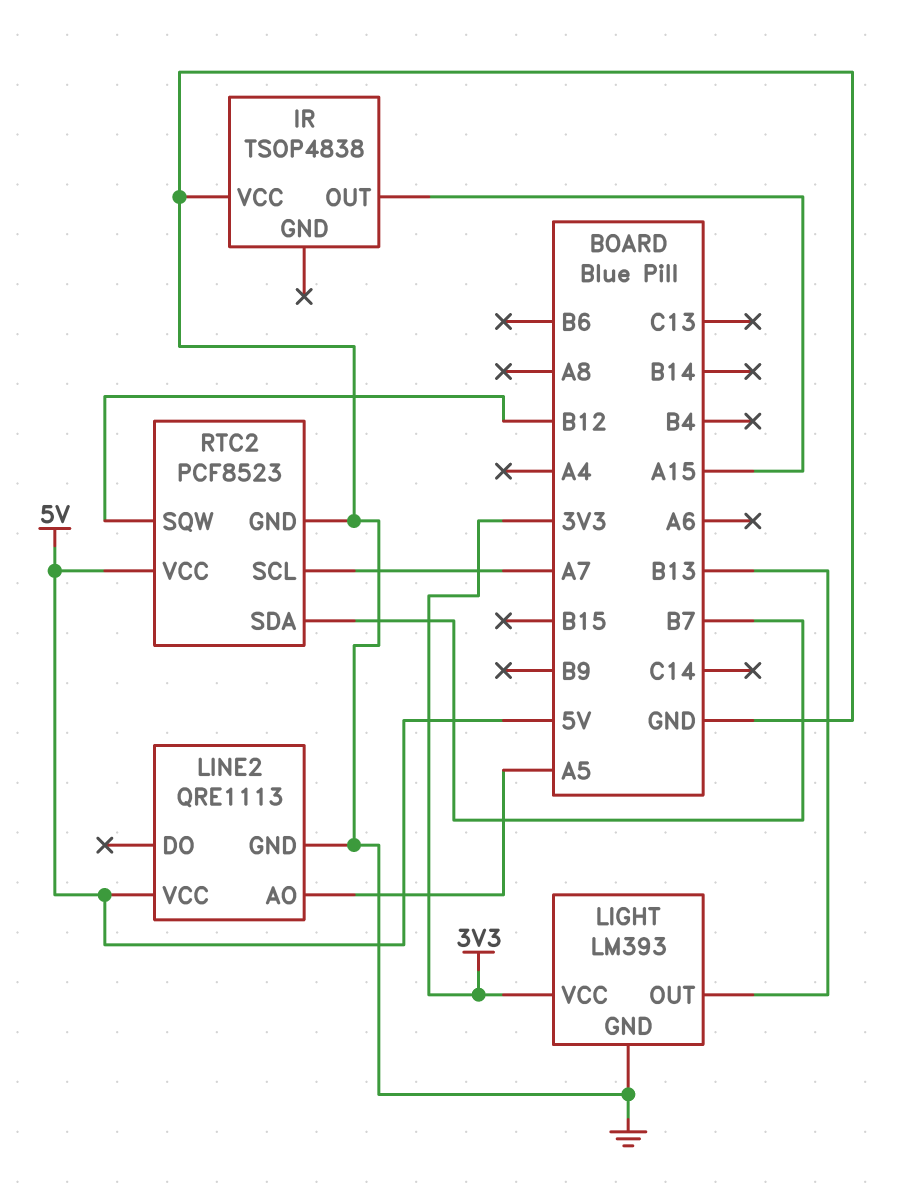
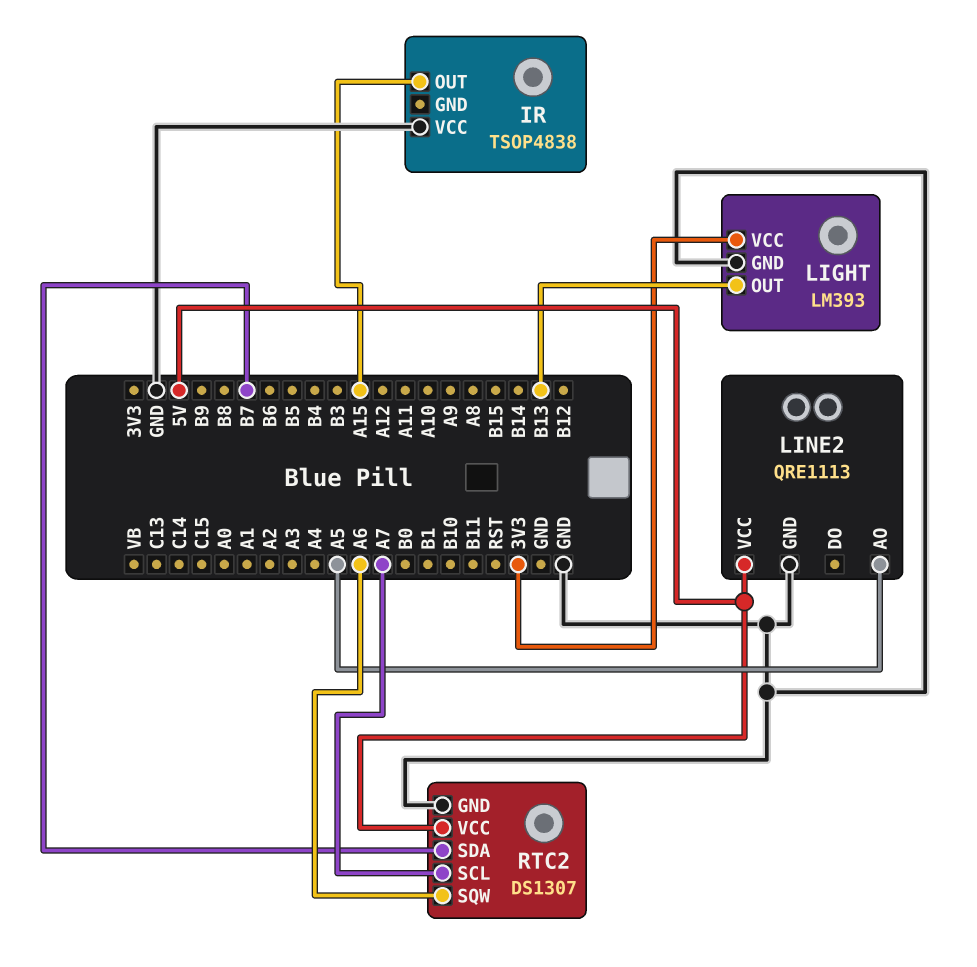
RTC2: PCF8523 -> DS1307
RTC2 pin SQW: B12 -> A6

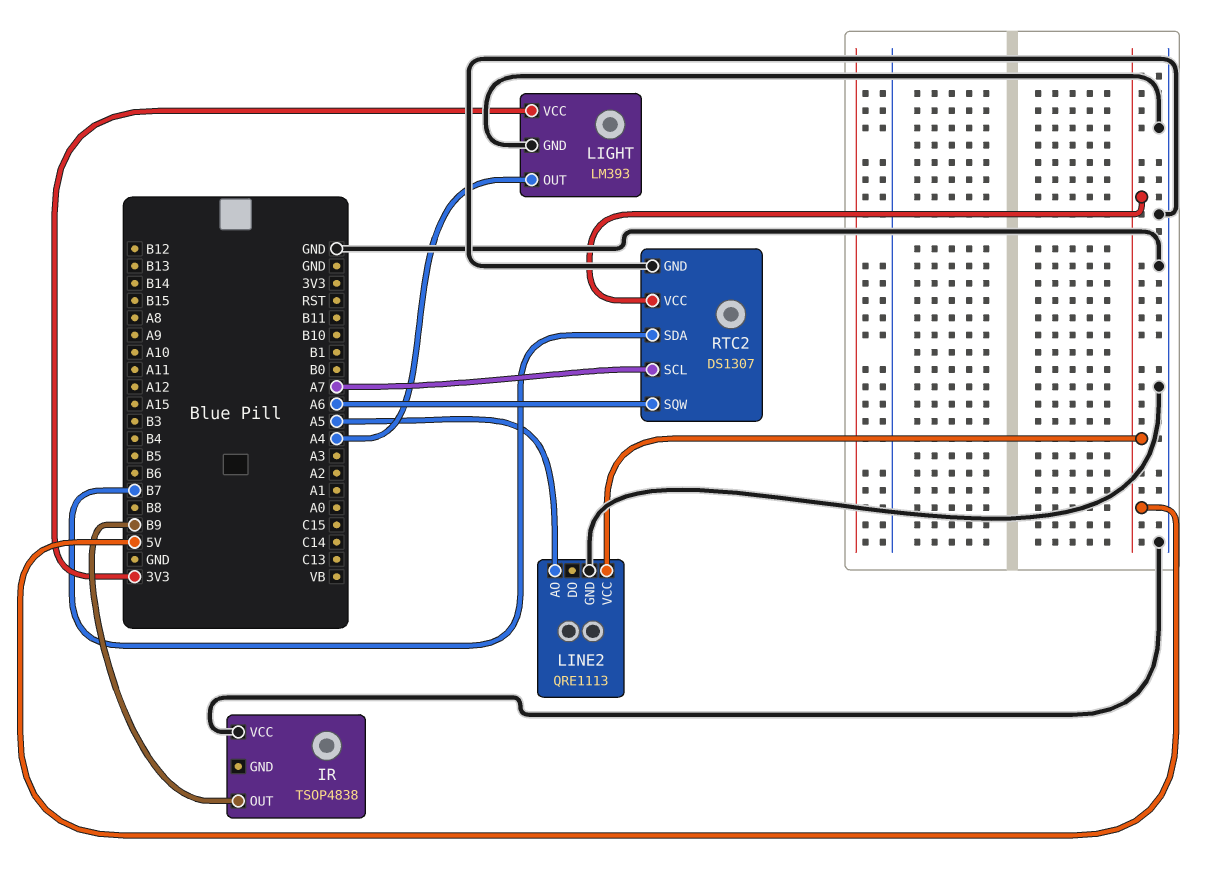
IR pin OUT: A15 -> B9
LIGHT pin OUT: B13 -> A4

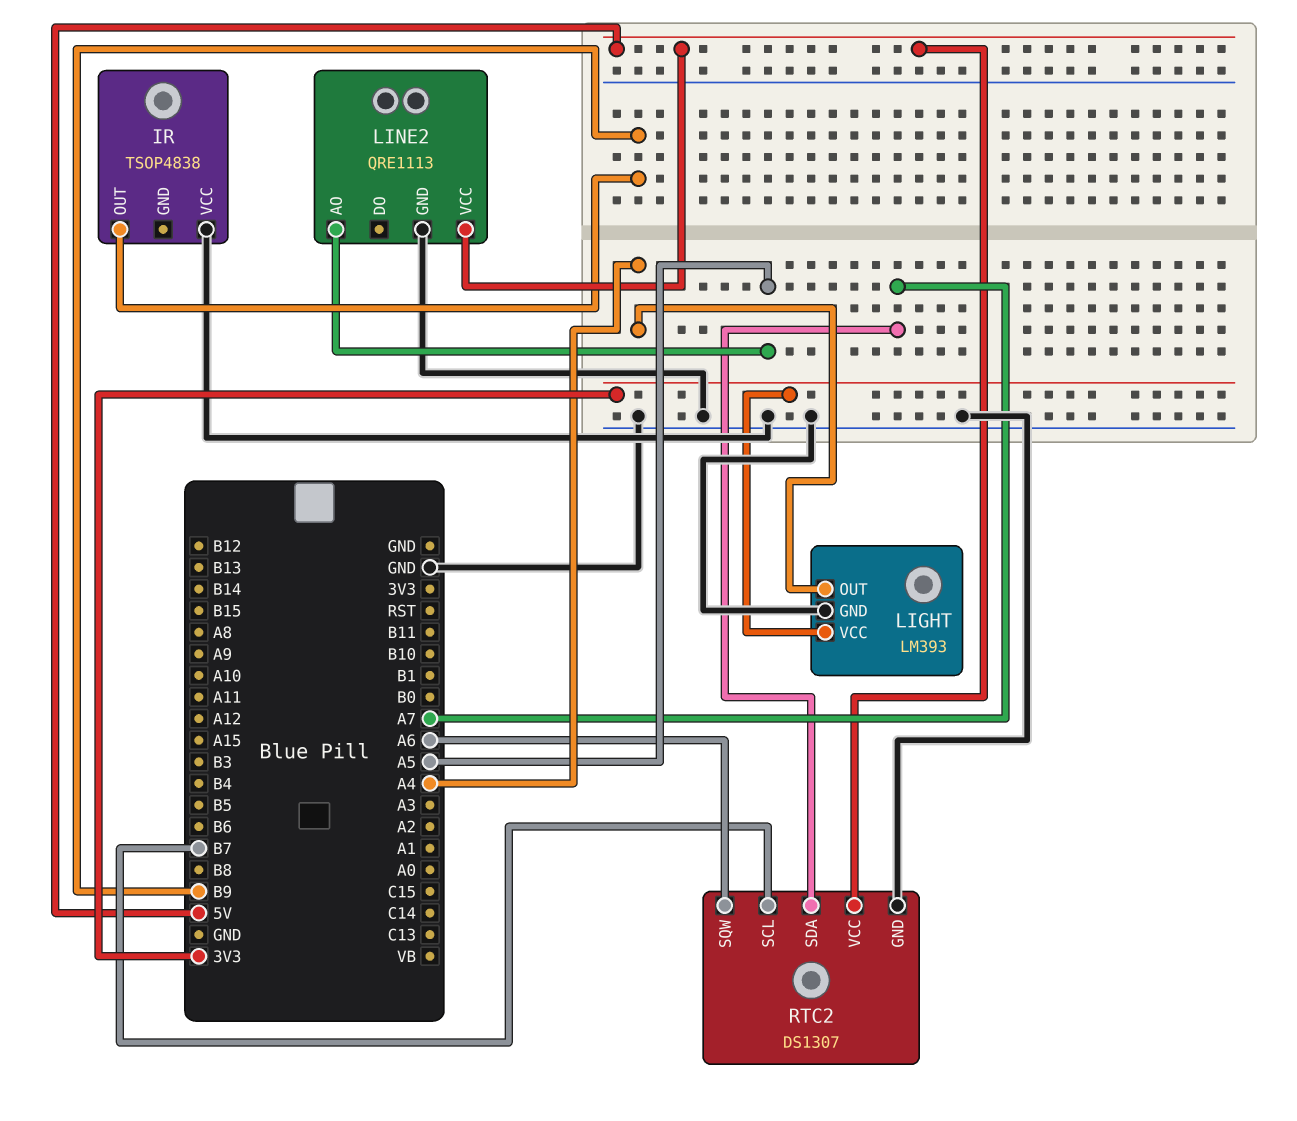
RTC2 pin SCL: A7 -> B7
RTC2 pin SDA: B7 -> A7

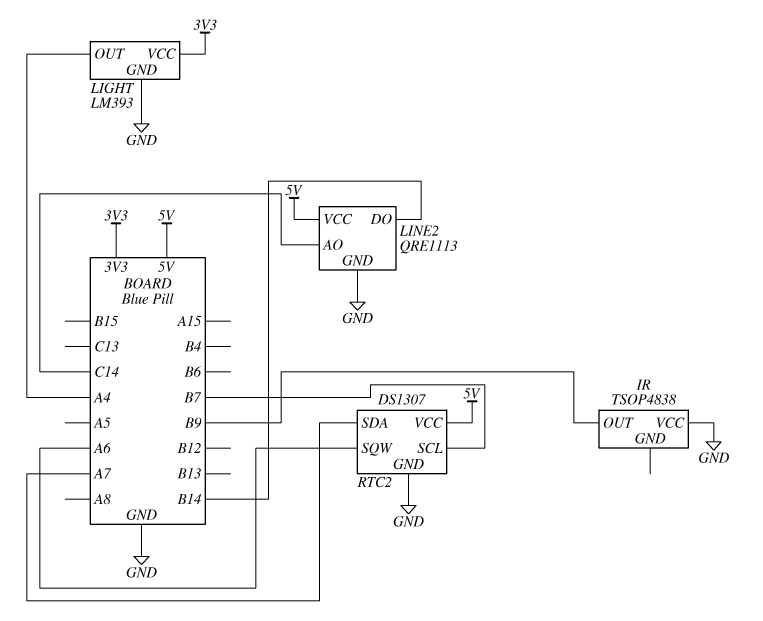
LINE2 pin AO: A5 -> C14
LINE2 pin DO: none -> B14

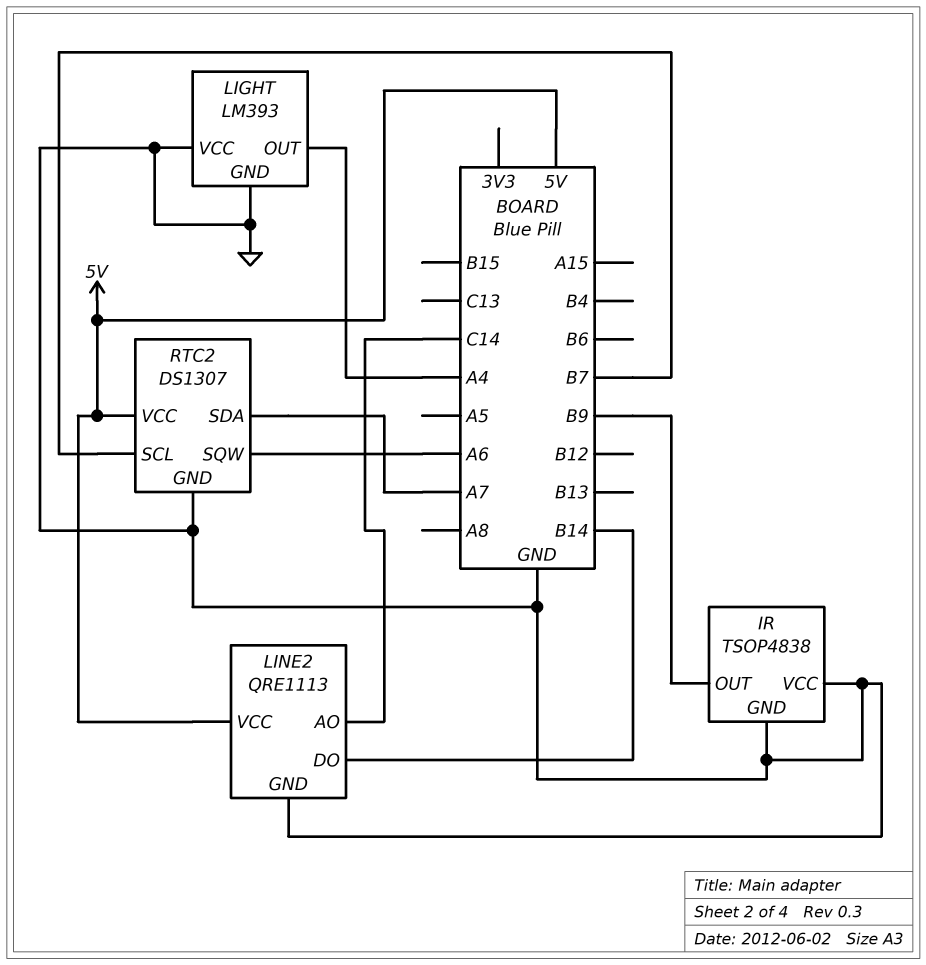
IR pin GND: none -> GND
LIGHT pin VCC: 3V3 -> GND

